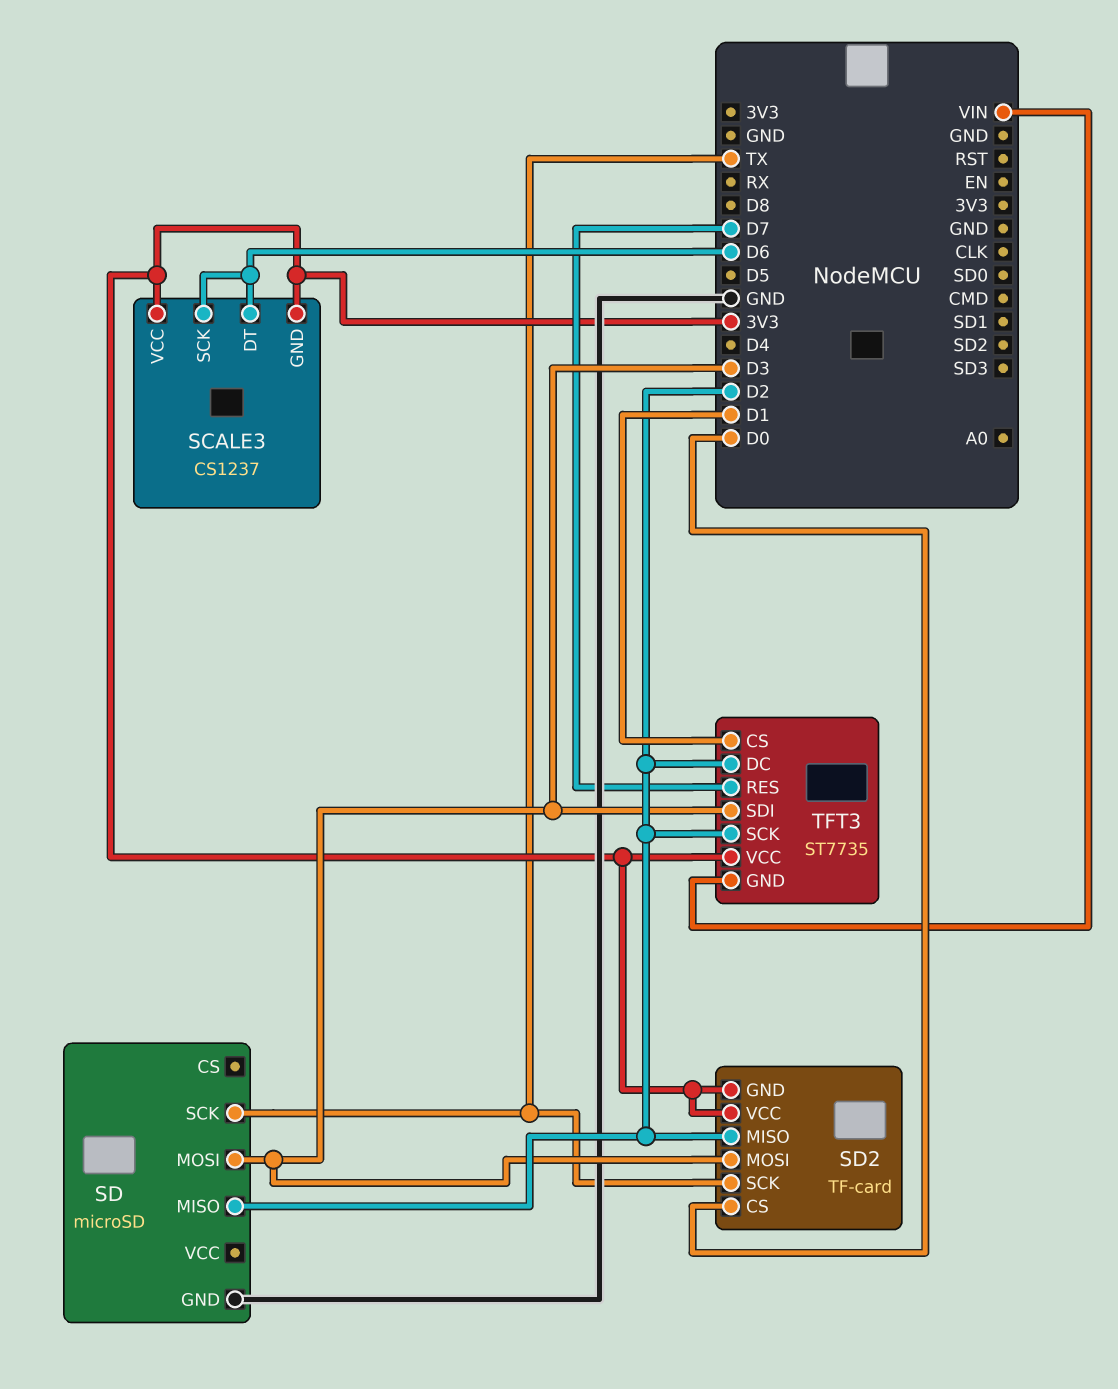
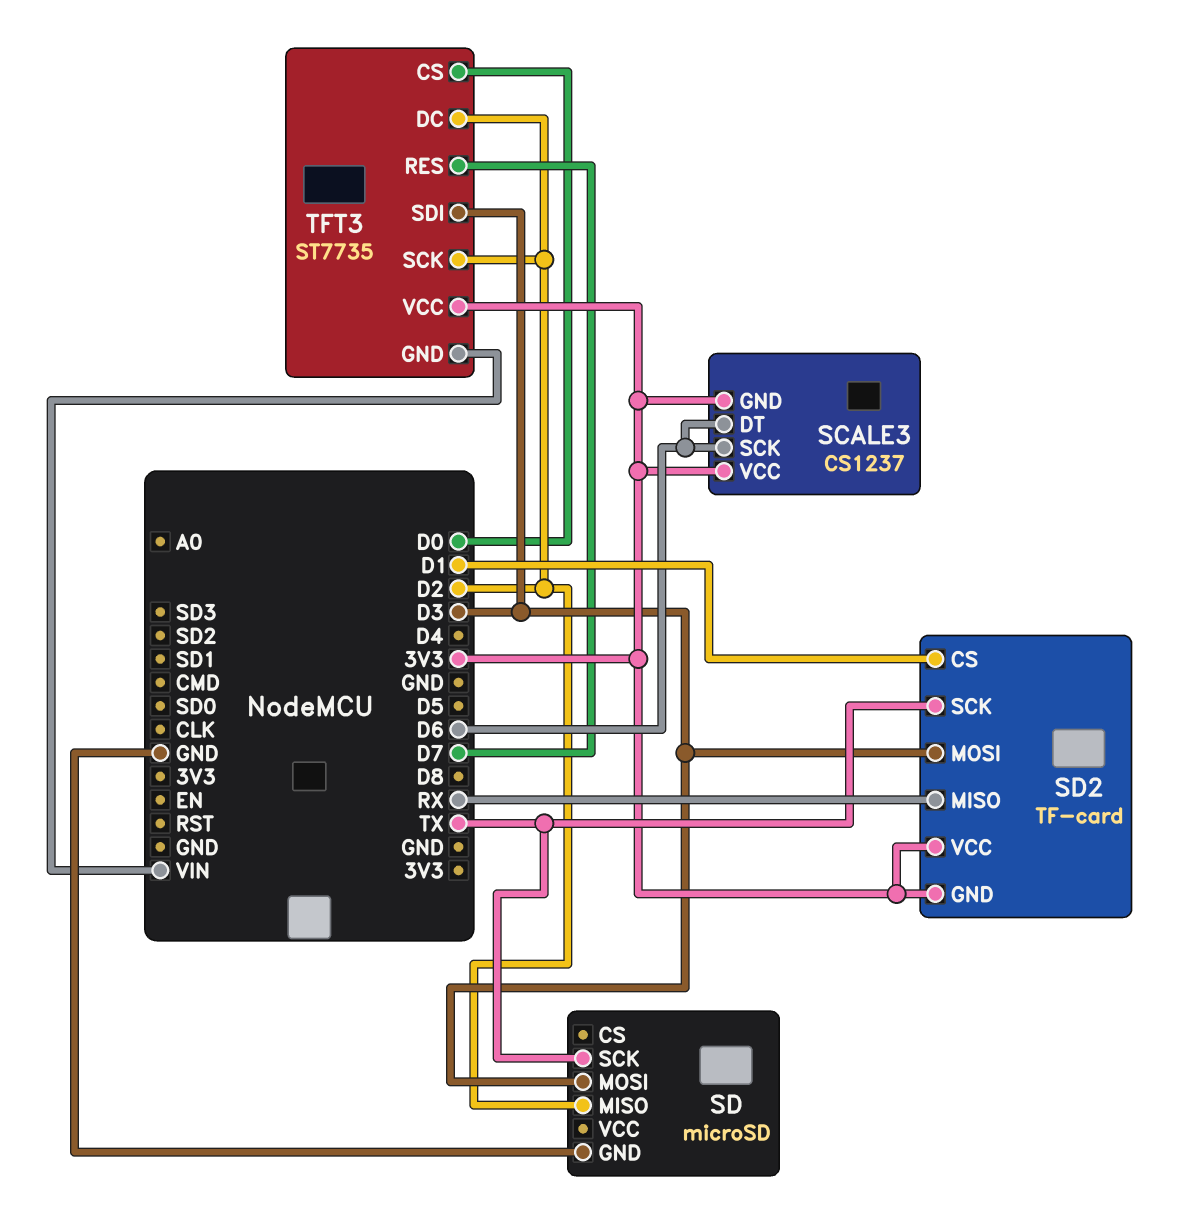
SD2 pin CS: D0 -> D1
SD2 pin MISO: D2 -> RX
TFT3 pin CS: D1 -> D0

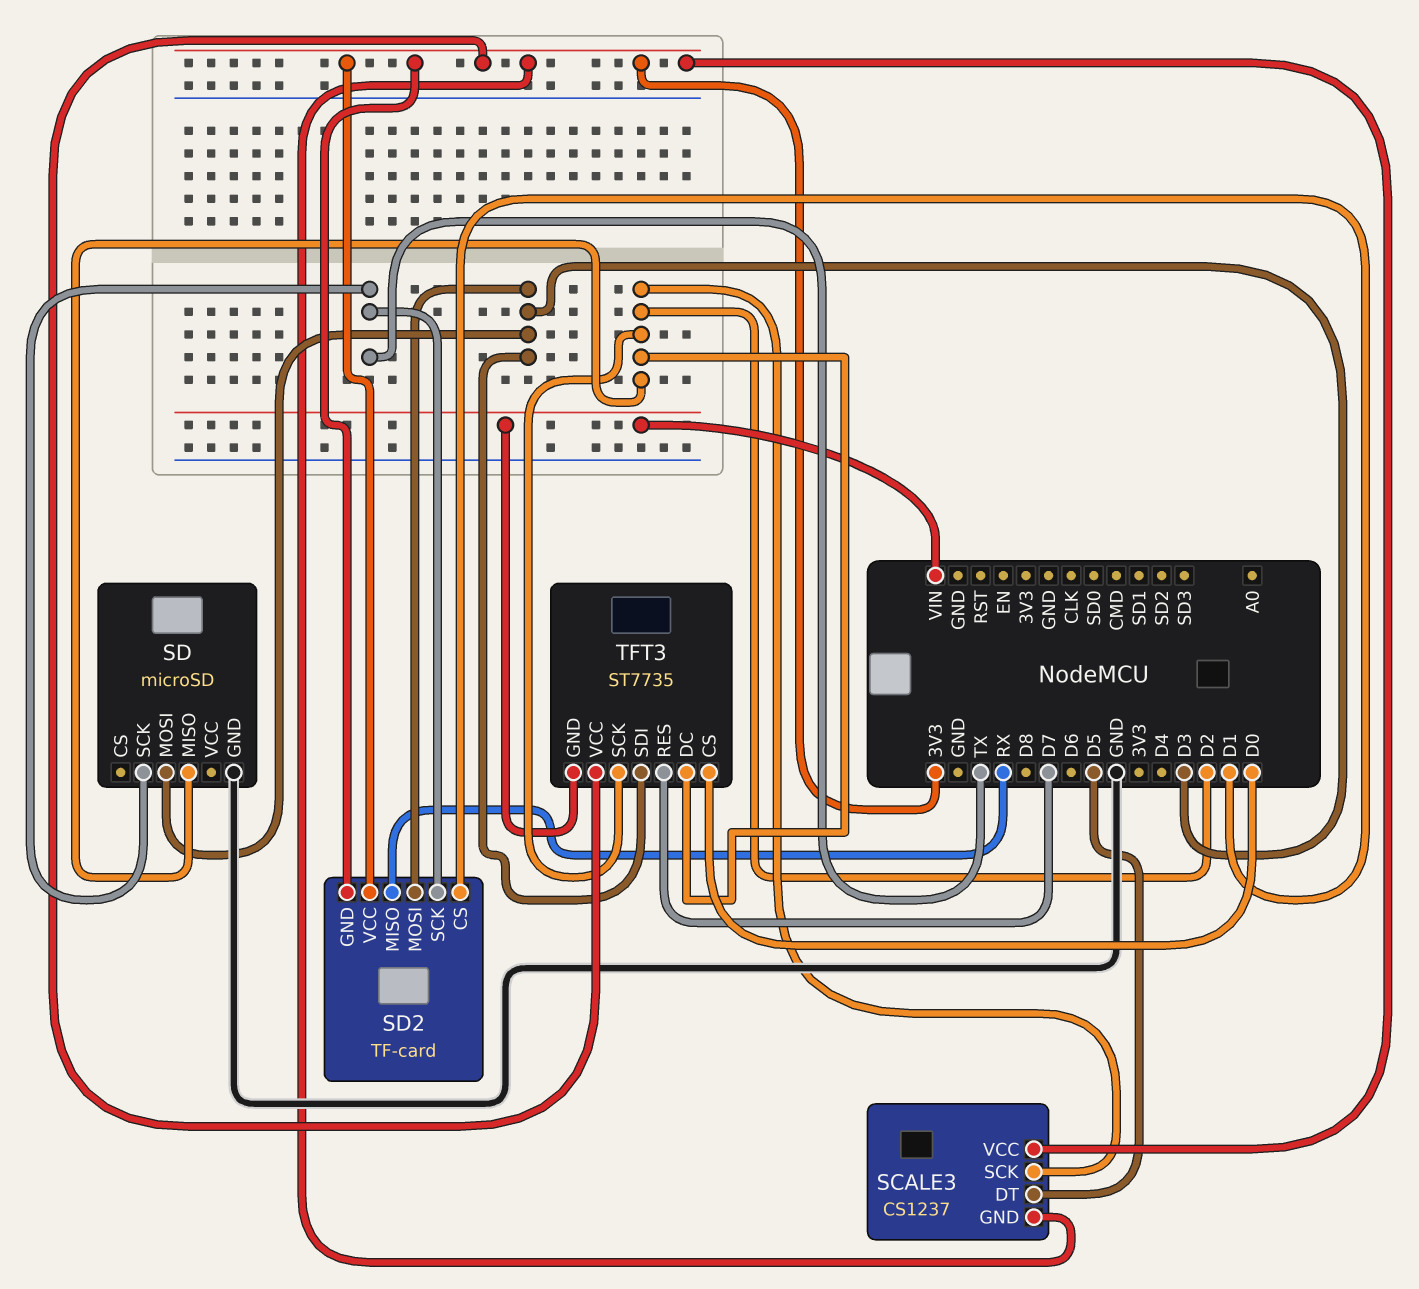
SCALE3 pin DT: D6 -> D5
SCALE3 pin SCK: D6 -> D2

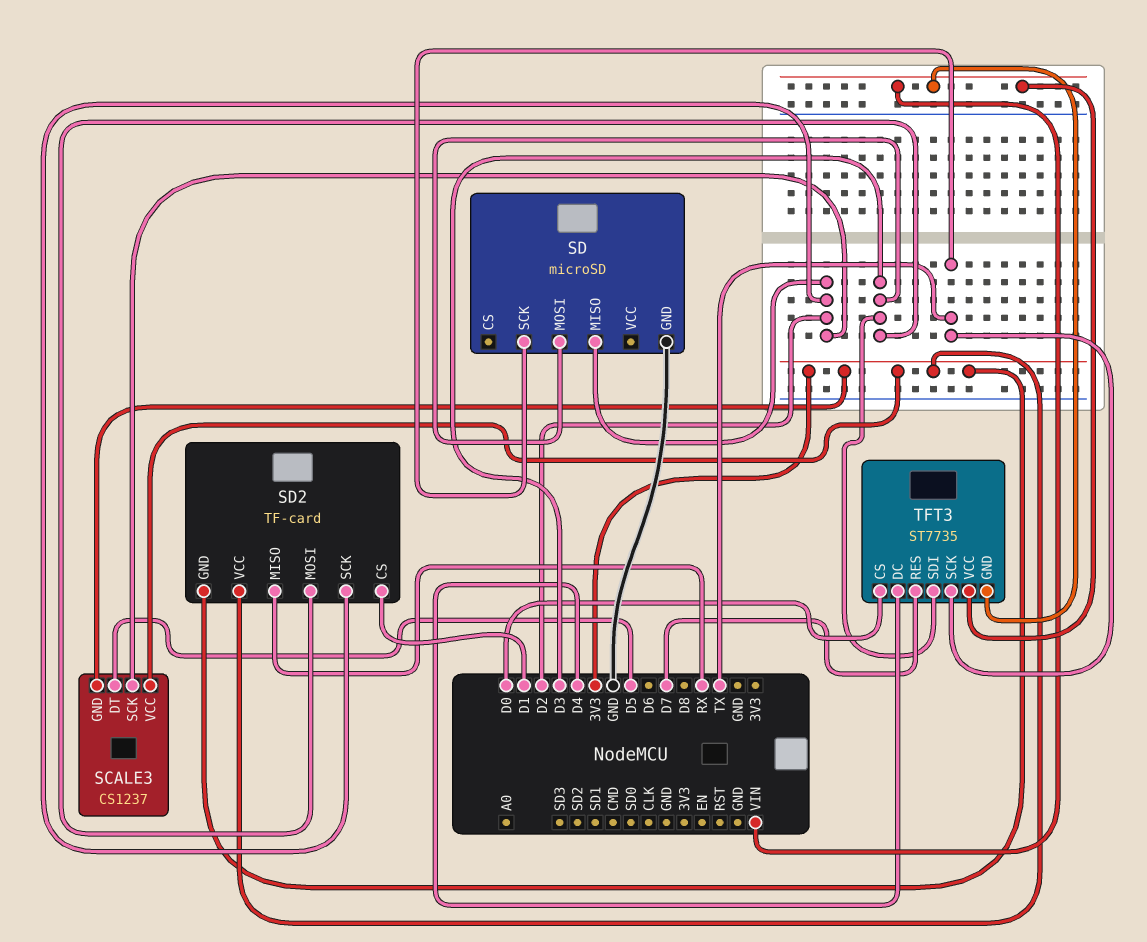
SD2 pin SCK: TX -> D2
TFT3 pin DC: D2 -> D4
TFT3 pin SCK: D2 -> TX
TFT3 pin VCC: 3V3 -> VIN

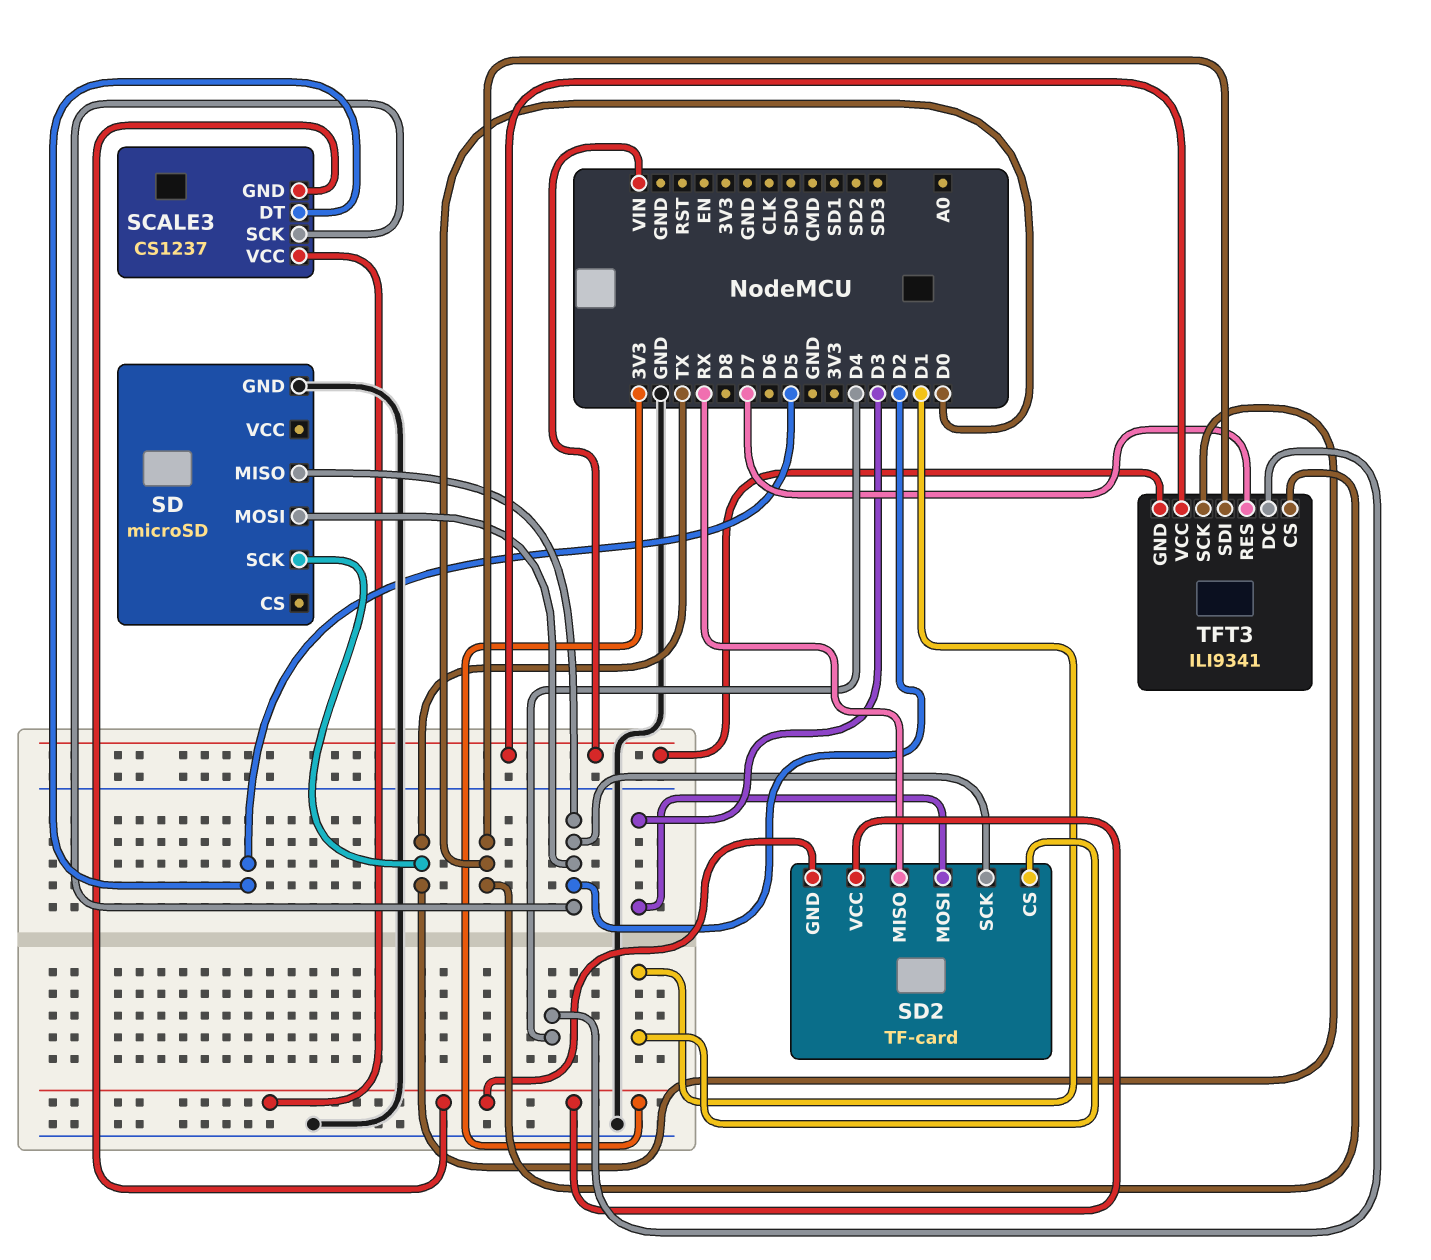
SD pin MOSI: D3 -> D2
TFT3: ST7735 -> ILI9341
TFT3 pin SDI: D3 -> D0

